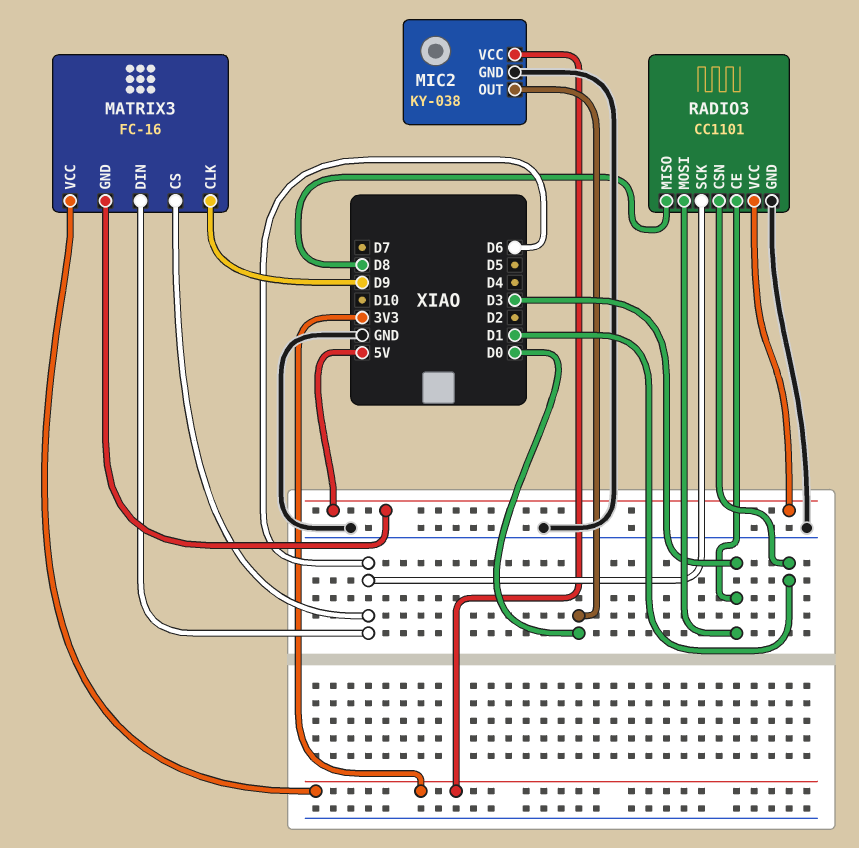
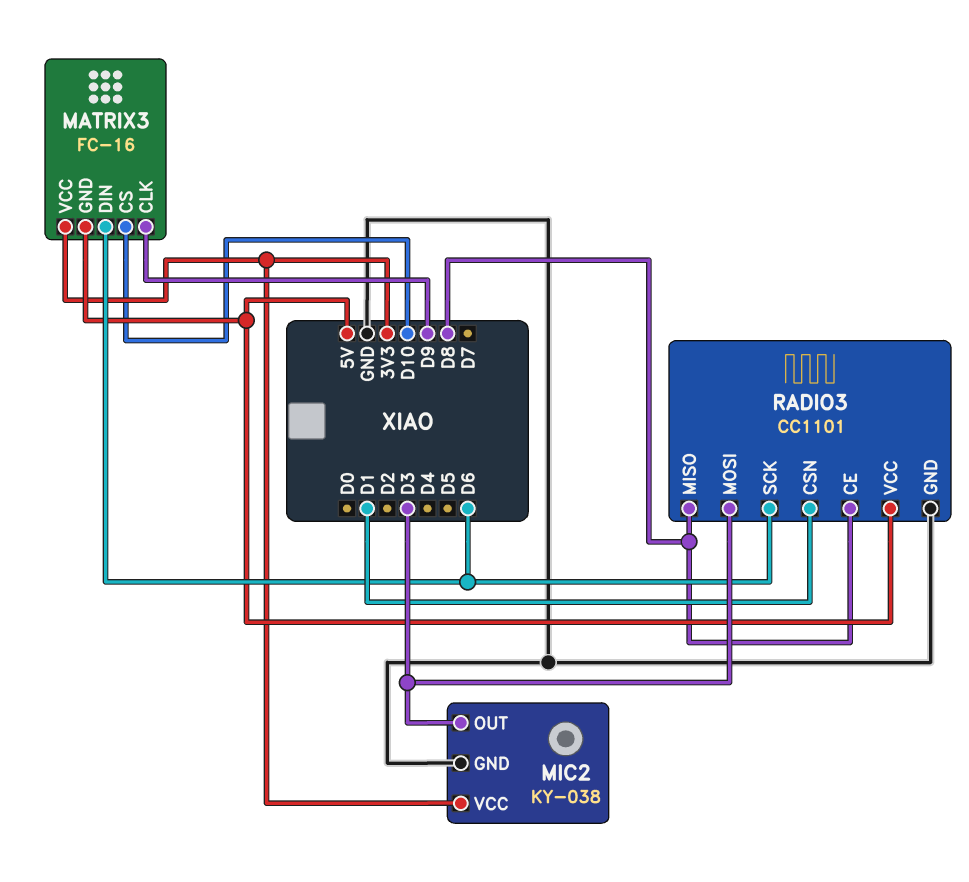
MATRIX3 pin CS: D6 -> D10
MIC2 pin OUT: D0 -> D3
RADIO3 pin CE: D3 -> D8

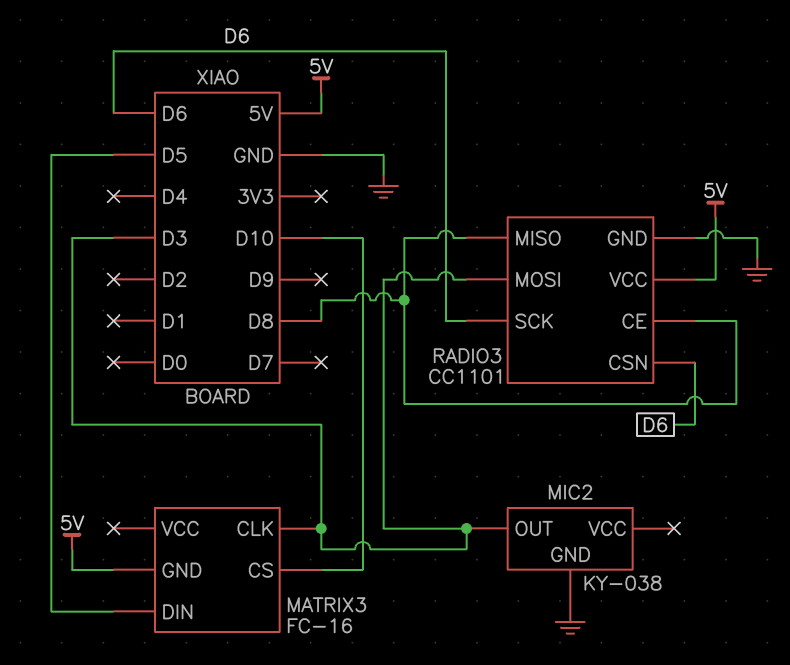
MATRIX3 pin CLK: D9 -> D3
MATRIX3 pin DIN: D6 -> D5
MATRIX3 pin VCC: 3V3 -> none
MIC2 pin VCC: 3V3 -> none
RADIO3 pin CSN: D1 -> D6

